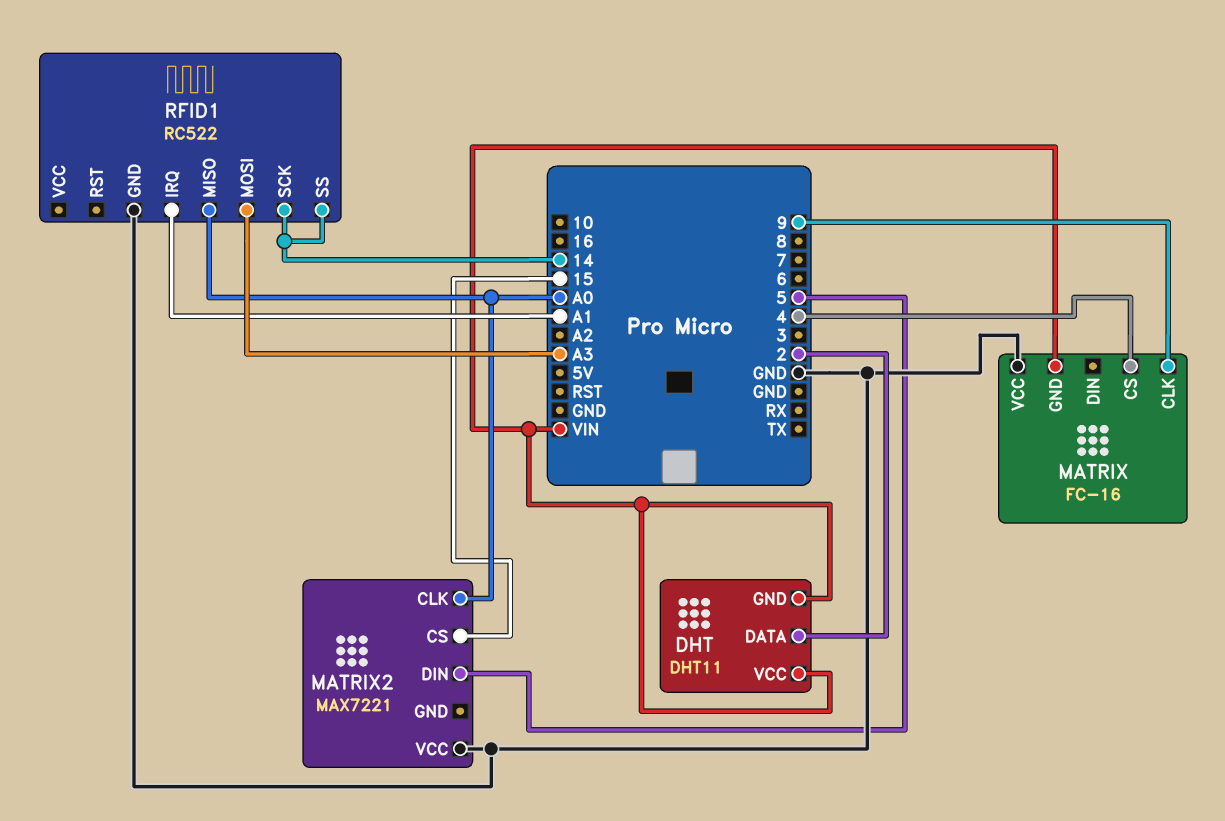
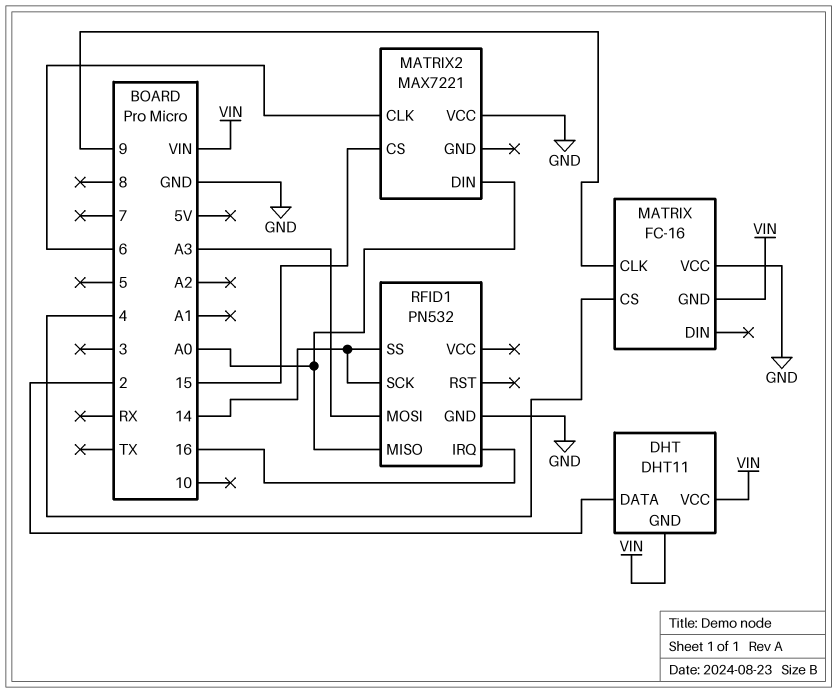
MATRIX2 pin CLK: A0 -> 6
MATRIX2 pin DIN: 5 -> A0
RFID1: RC522 -> PN532
RFID1 pin IRQ: A1 -> 16

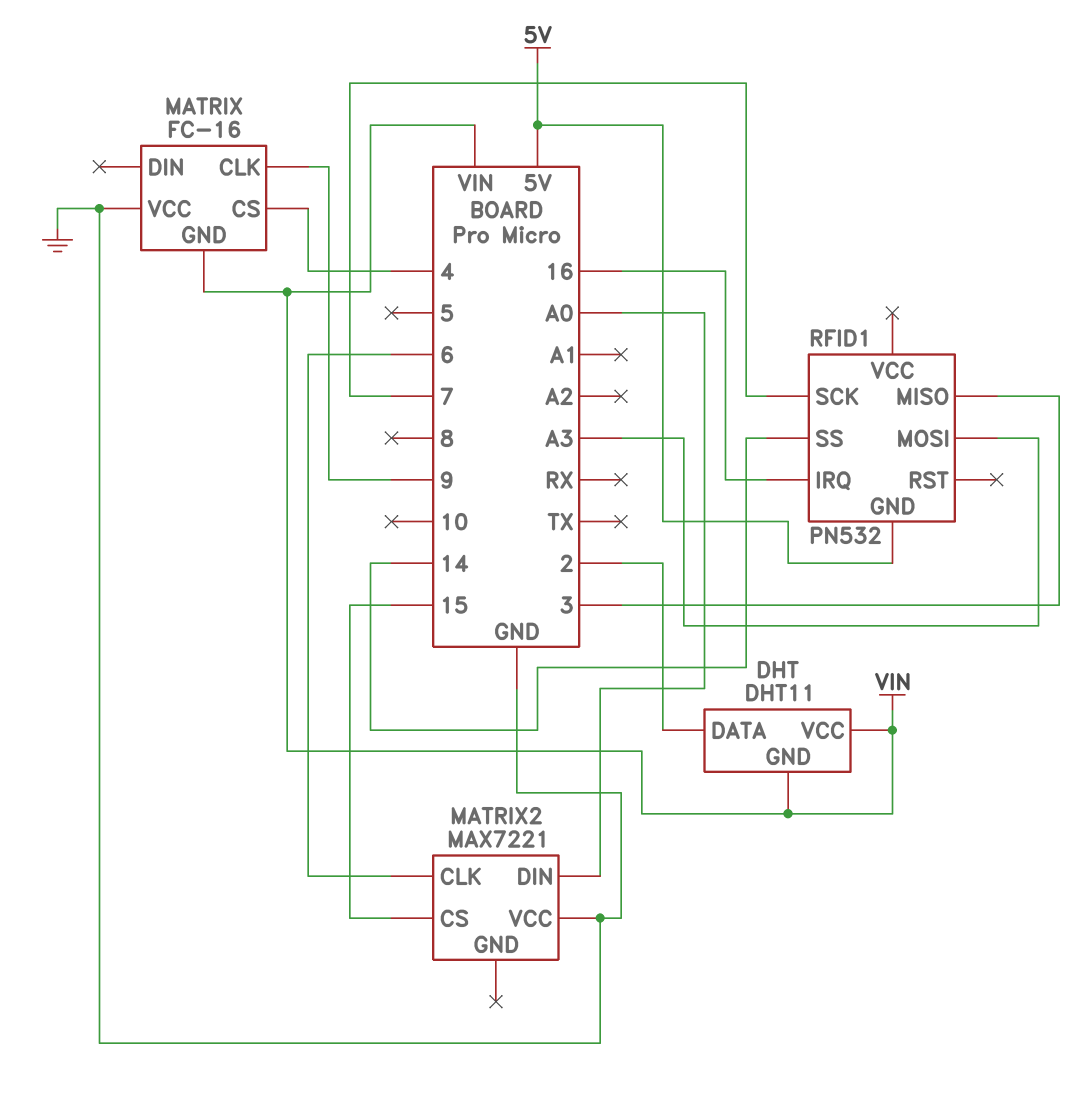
RFID1 pin GND: GND -> 5V
RFID1 pin MISO: A0 -> 3
RFID1 pin SCK: 14 -> 7

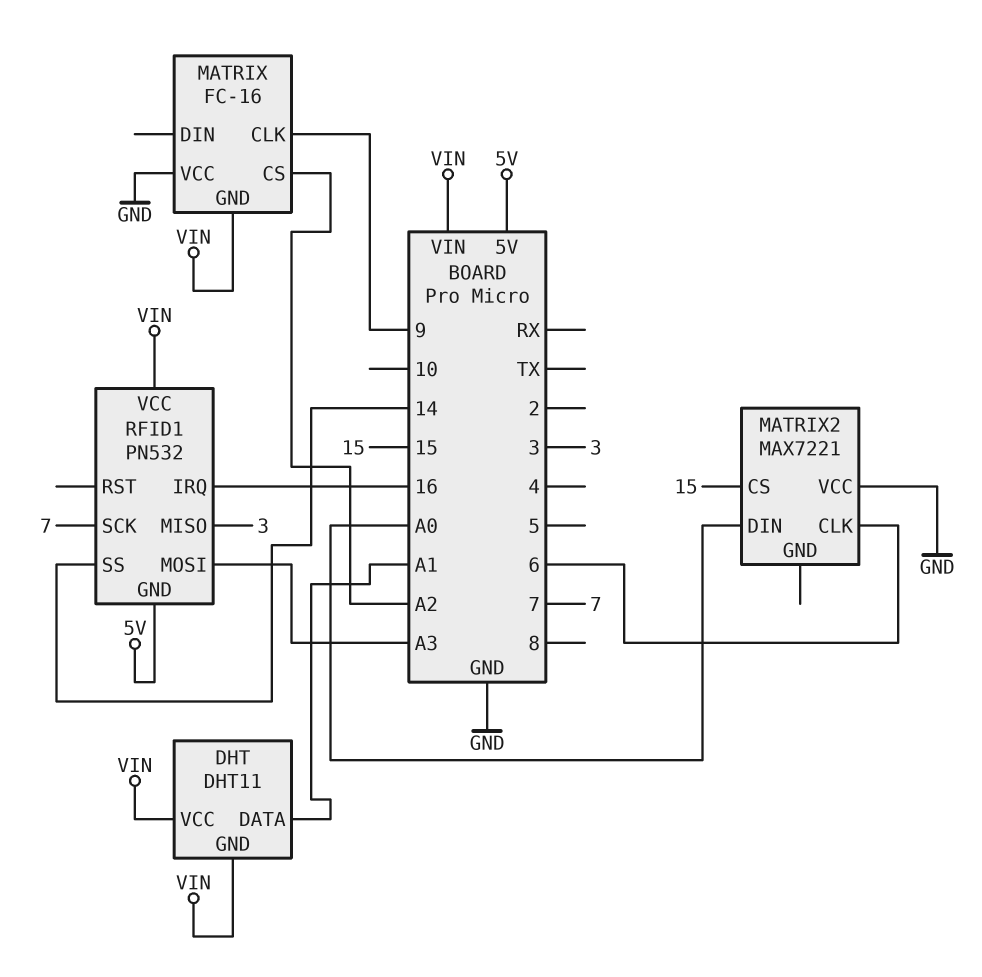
DHT pin DATA: 2 -> A1
MATRIX pin CS: 4 -> A2
RFID1 pin VCC: none -> VIN

